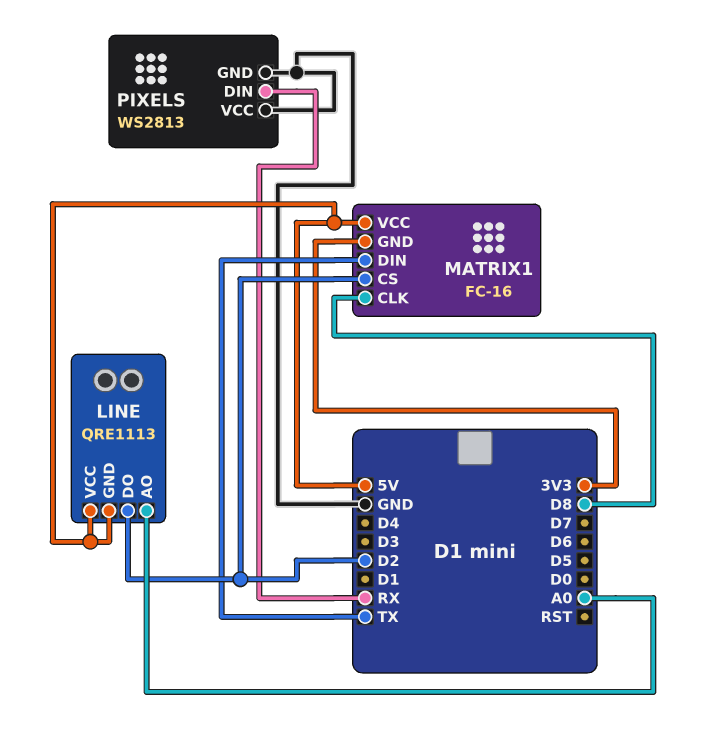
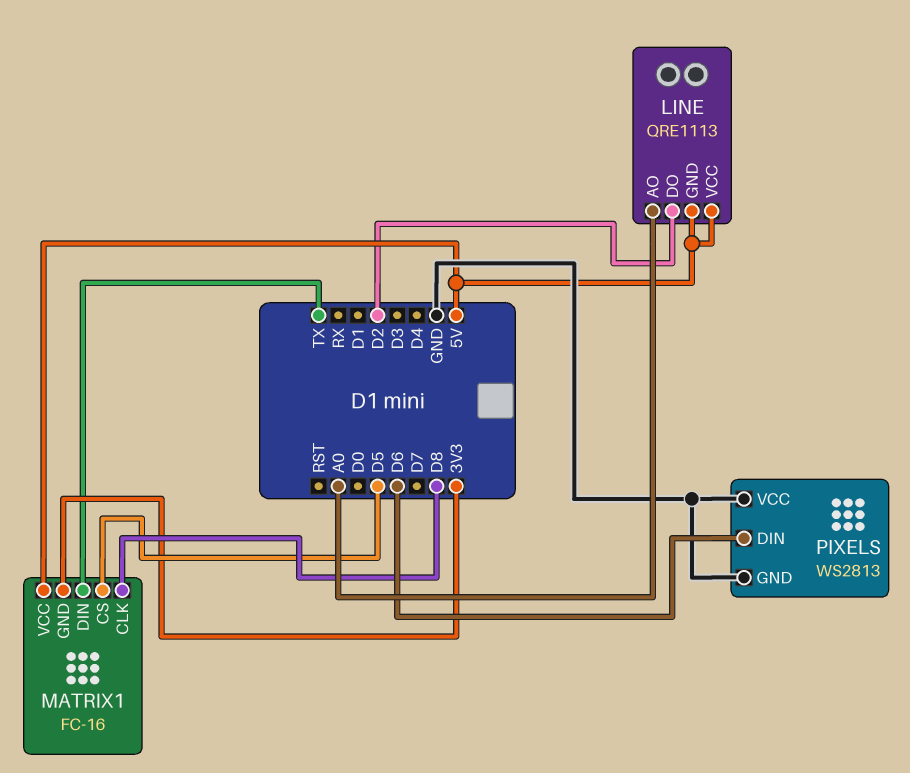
MATRIX1 pin CS: D2 -> D5
PIXELS pin DIN: RX -> D6

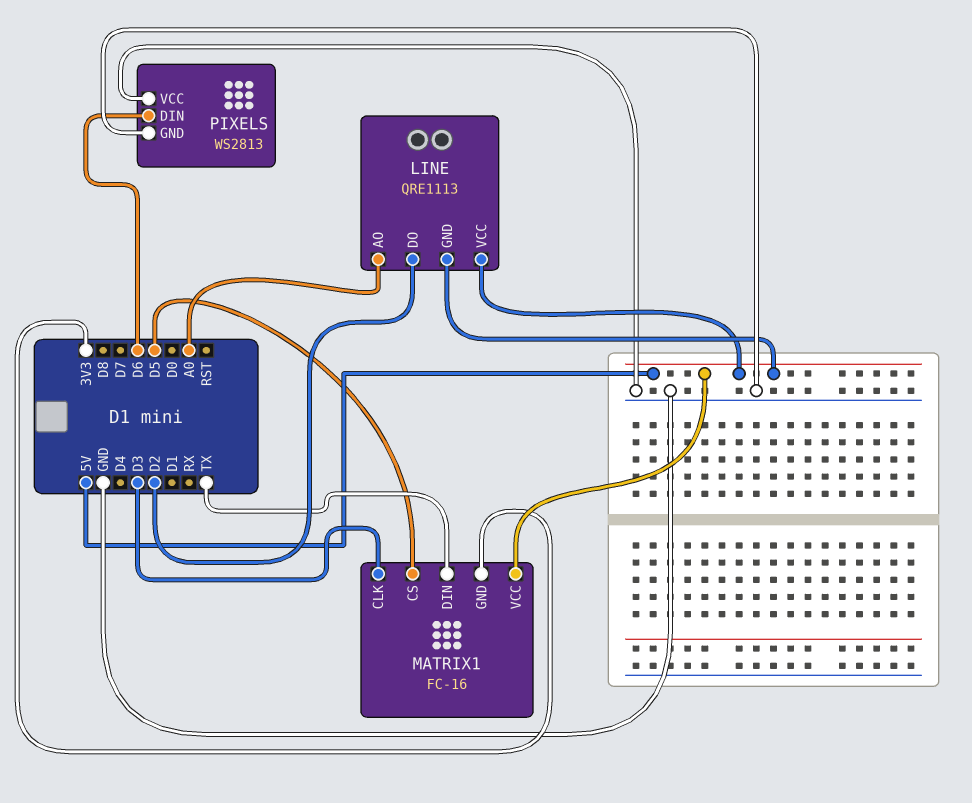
MATRIX1 pin CLK: D8 -> D3

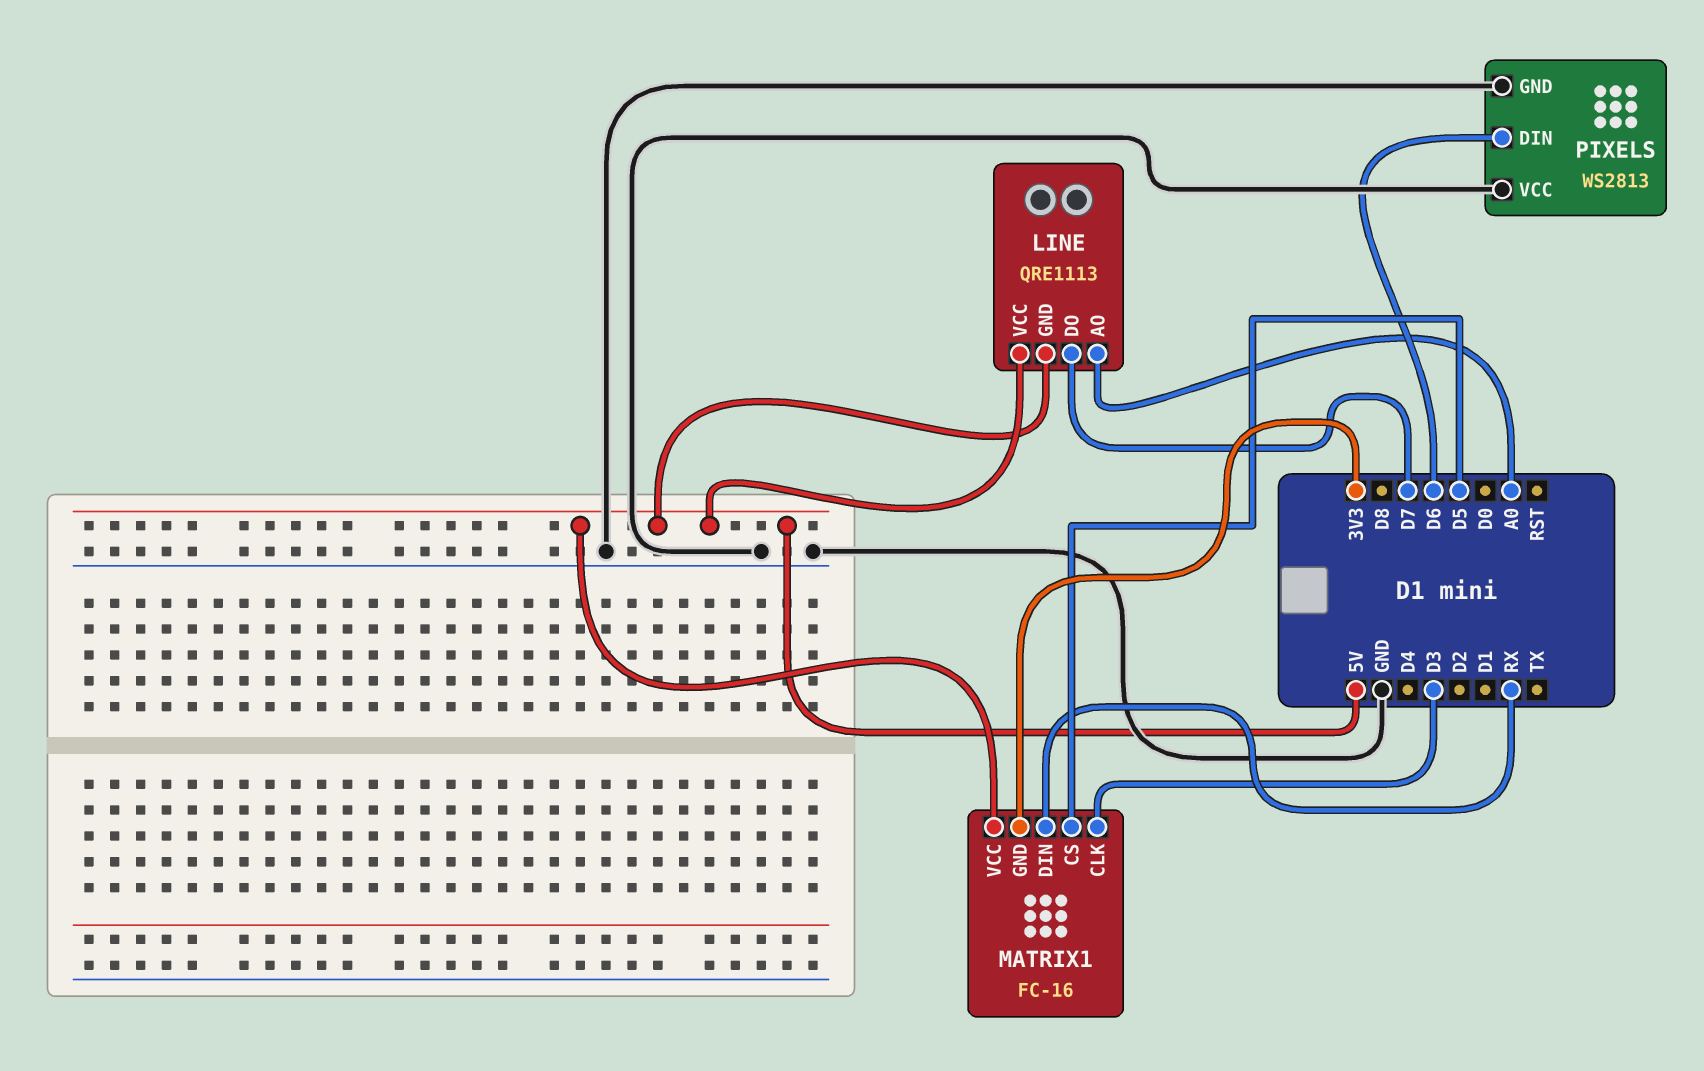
LINE pin DO: D2 -> D7
MATRIX1 pin DIN: TX -> RX

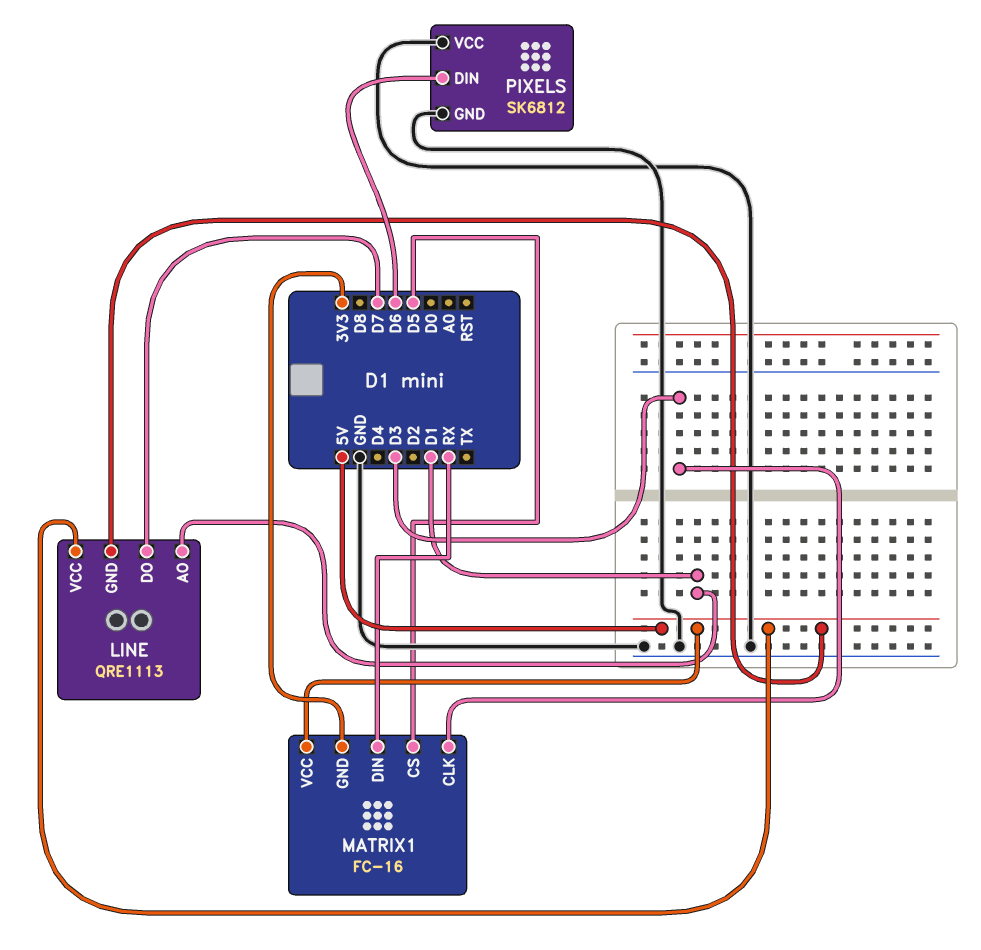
LINE pin AO: A0 -> D1
PIXELS: WS2813 -> SK6812

